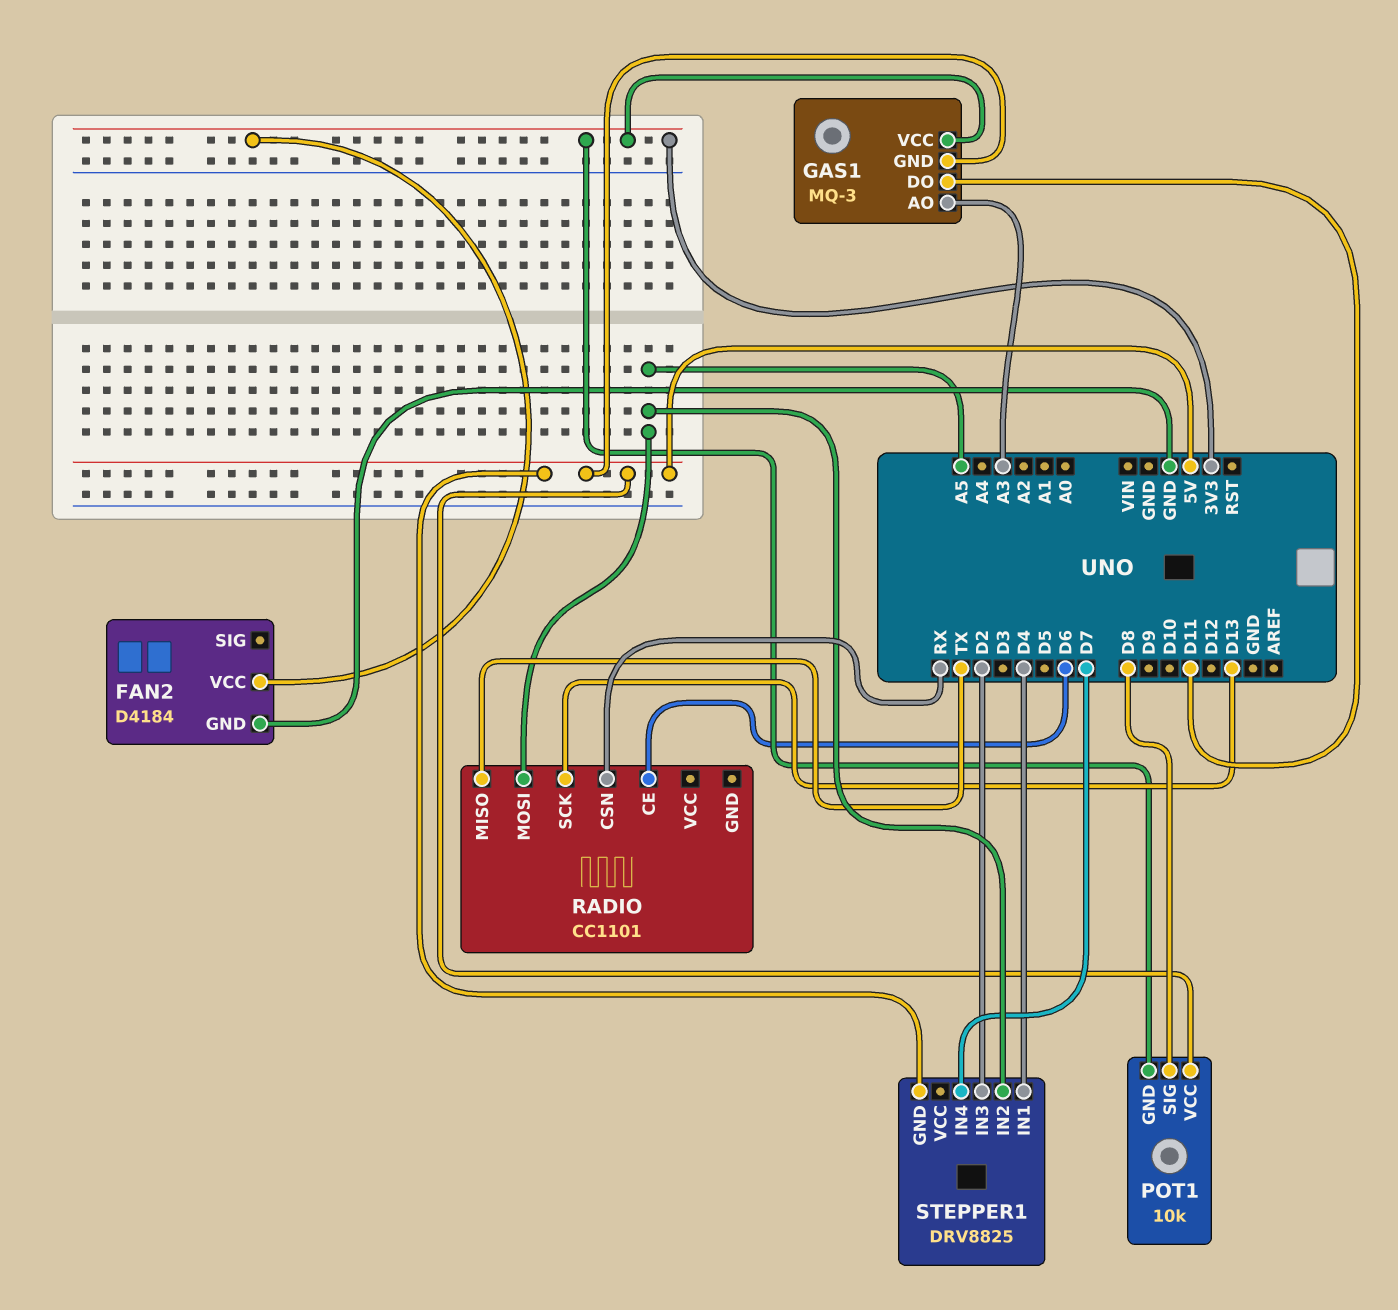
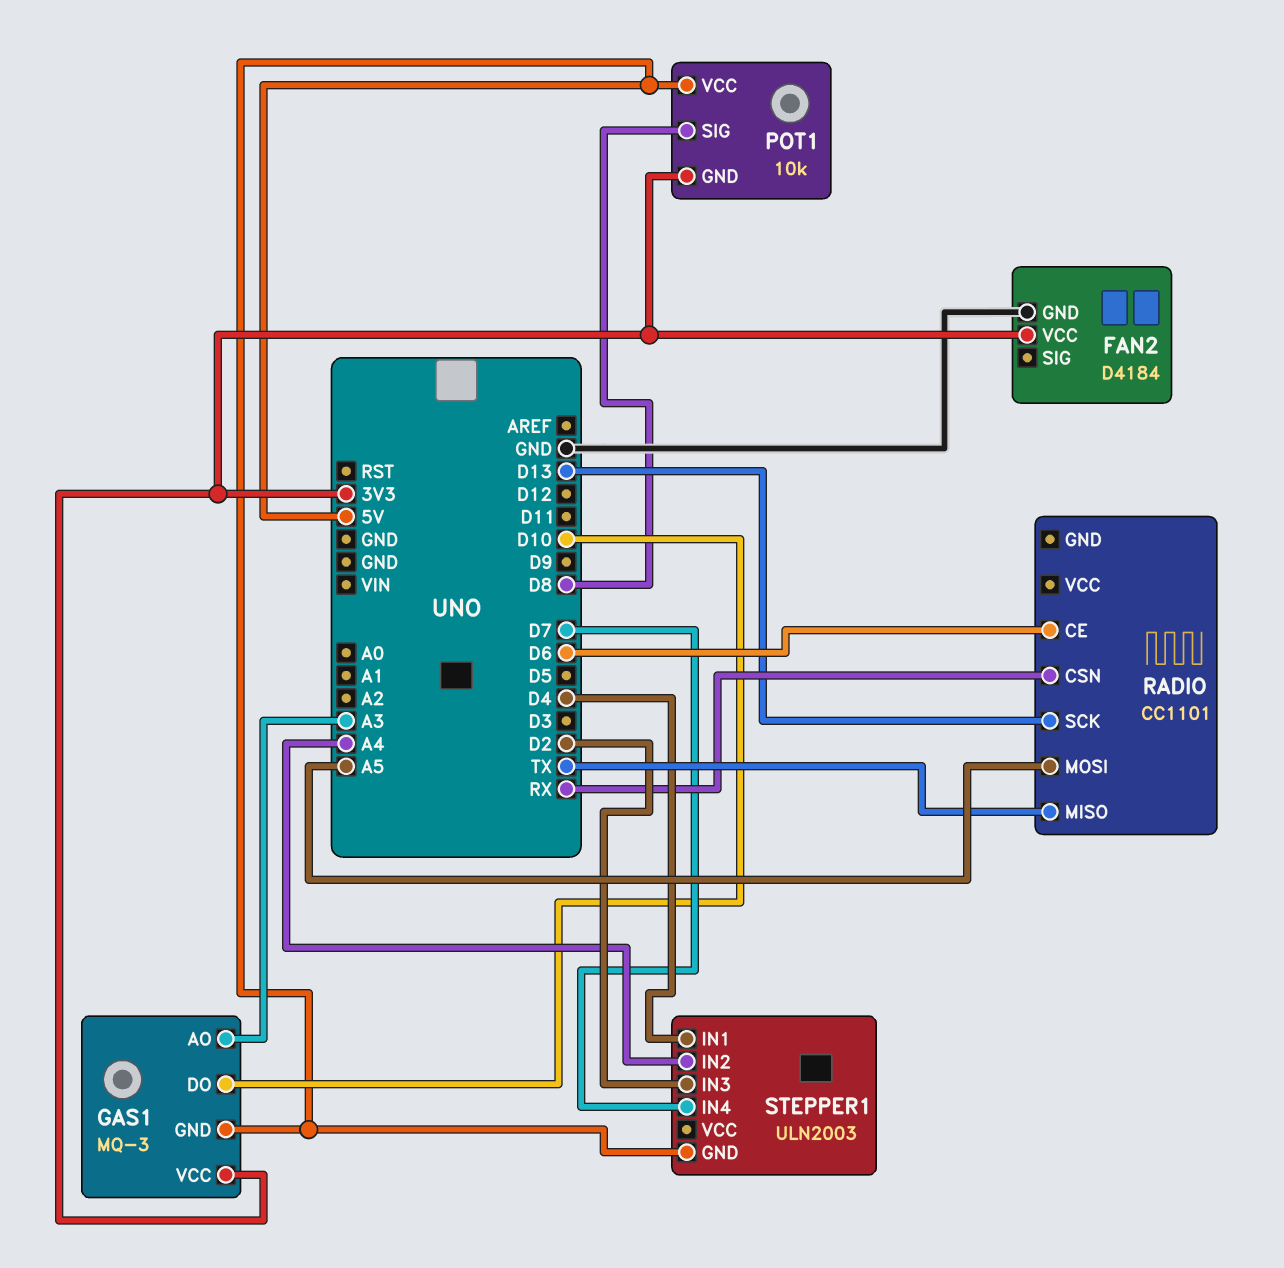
GAS1 pin DO: D11 -> D10
STEPPER1: DRV8825 -> ULN2003
STEPPER1 pin IN2: A5 -> A4

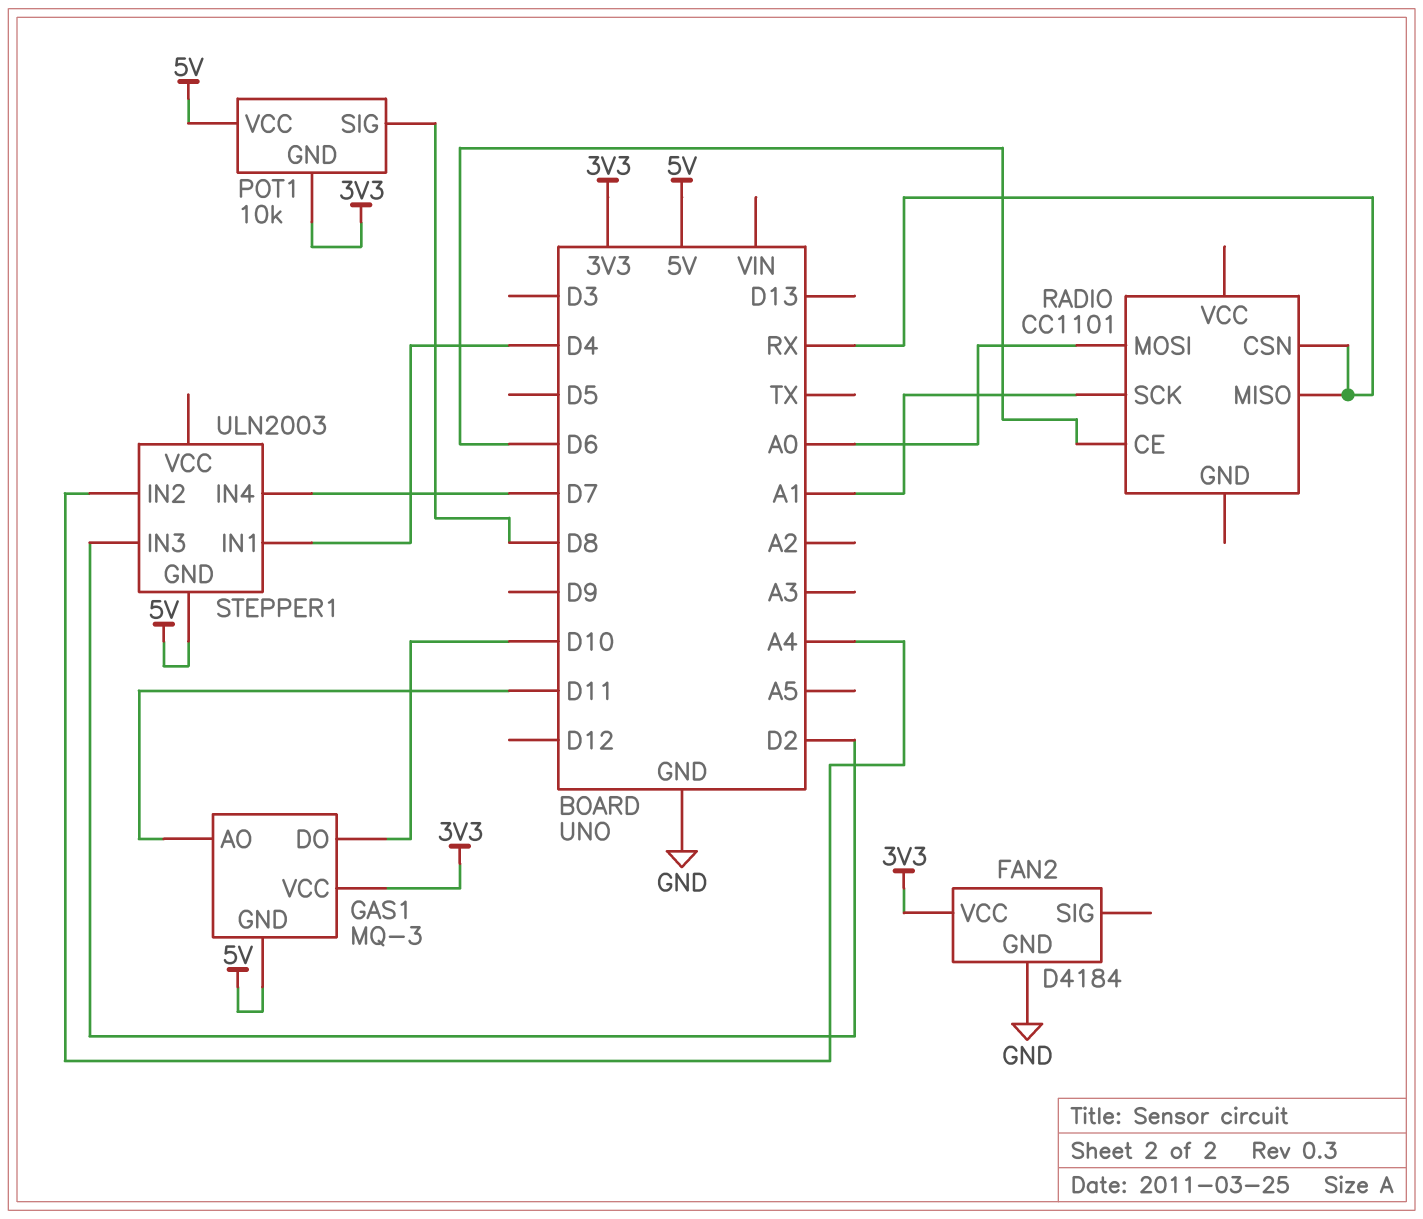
GAS1 pin AO: A3 -> D11
RADIO pin MISO: TX -> RX
RADIO pin MOSI: A5 -> A0
RADIO pin SCK: D13 -> A1

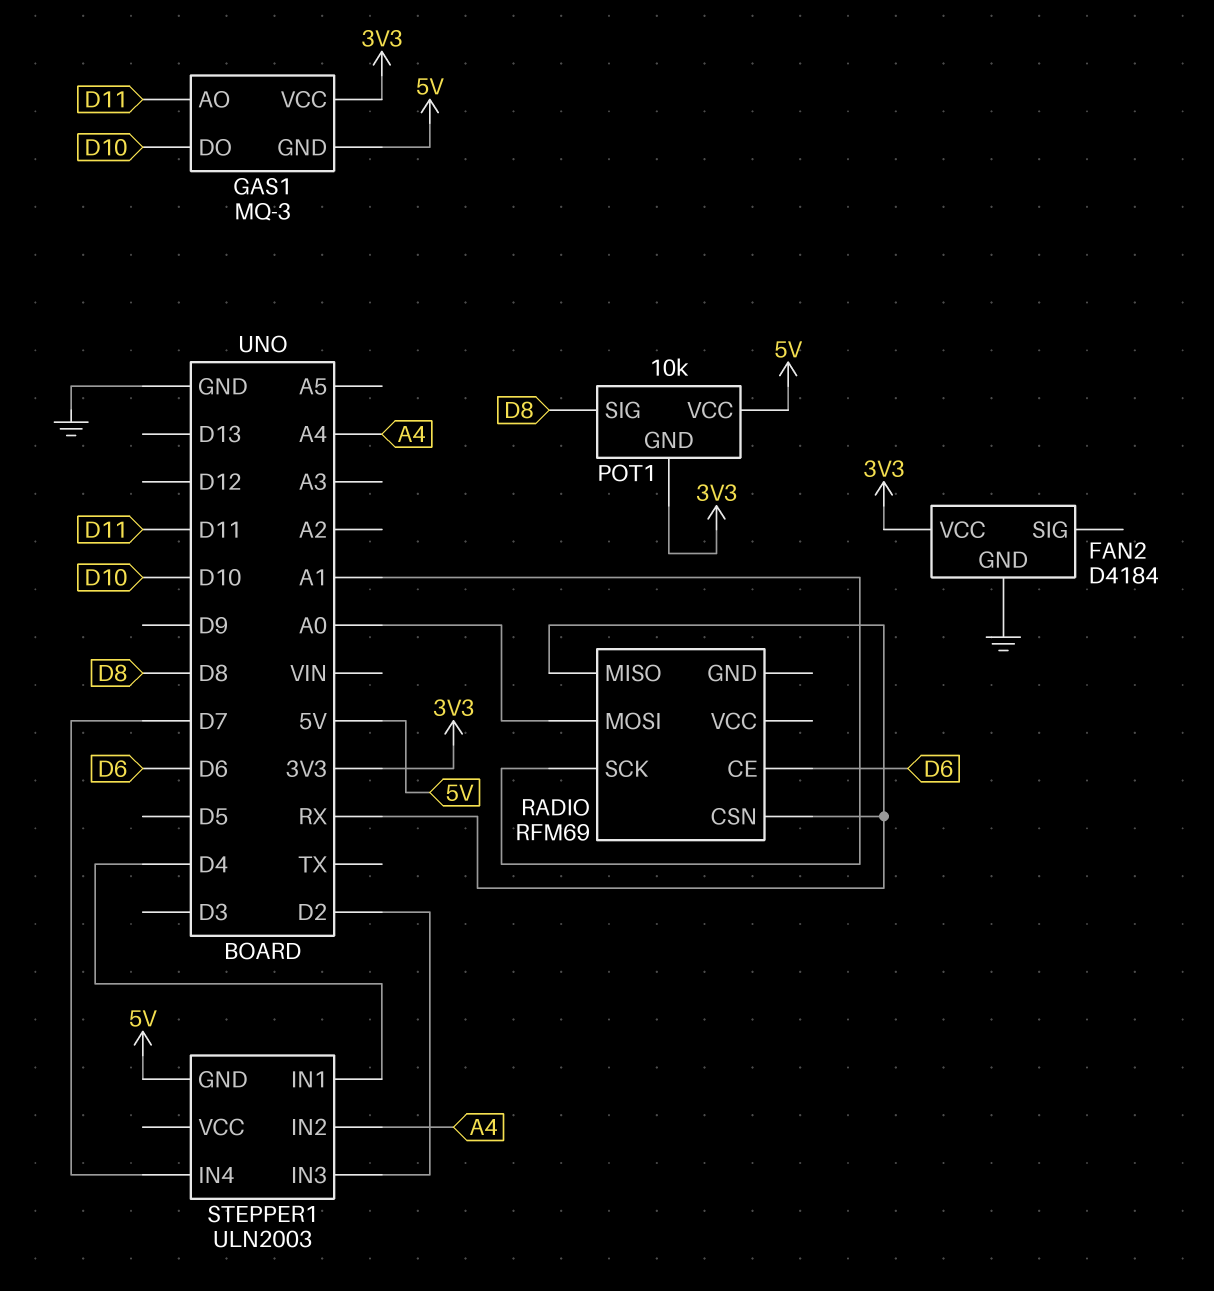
RADIO: CC1101 -> RFM69

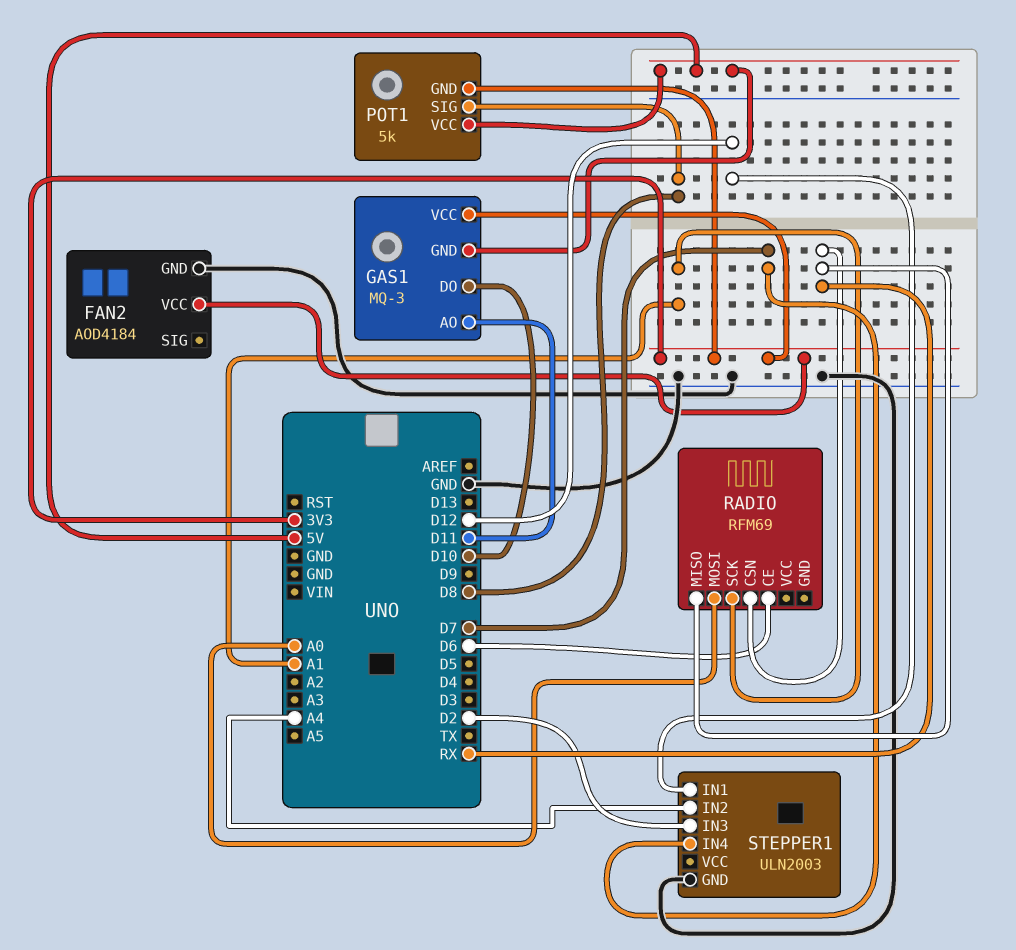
FAN2: D4184 -> AOD4184
POT1: 10k -> 5k
STEPPER1 pin GND: 5V -> GND
STEPPER1 pin IN1: D4 -> D12

